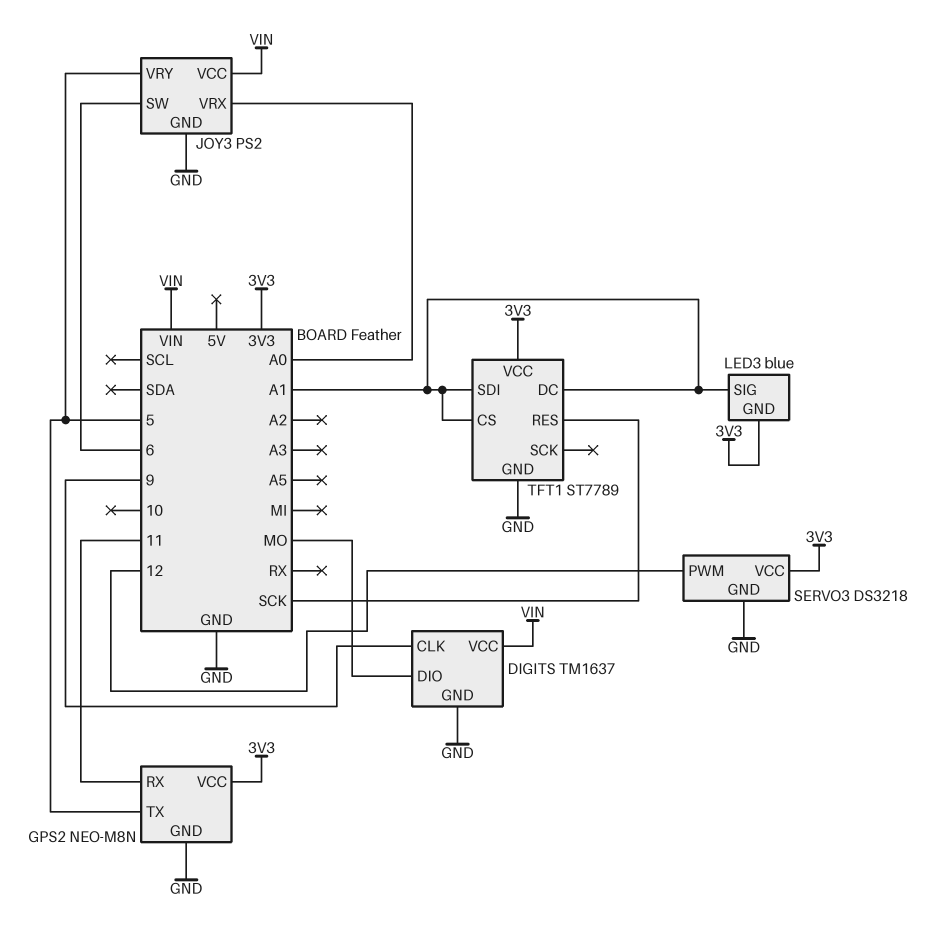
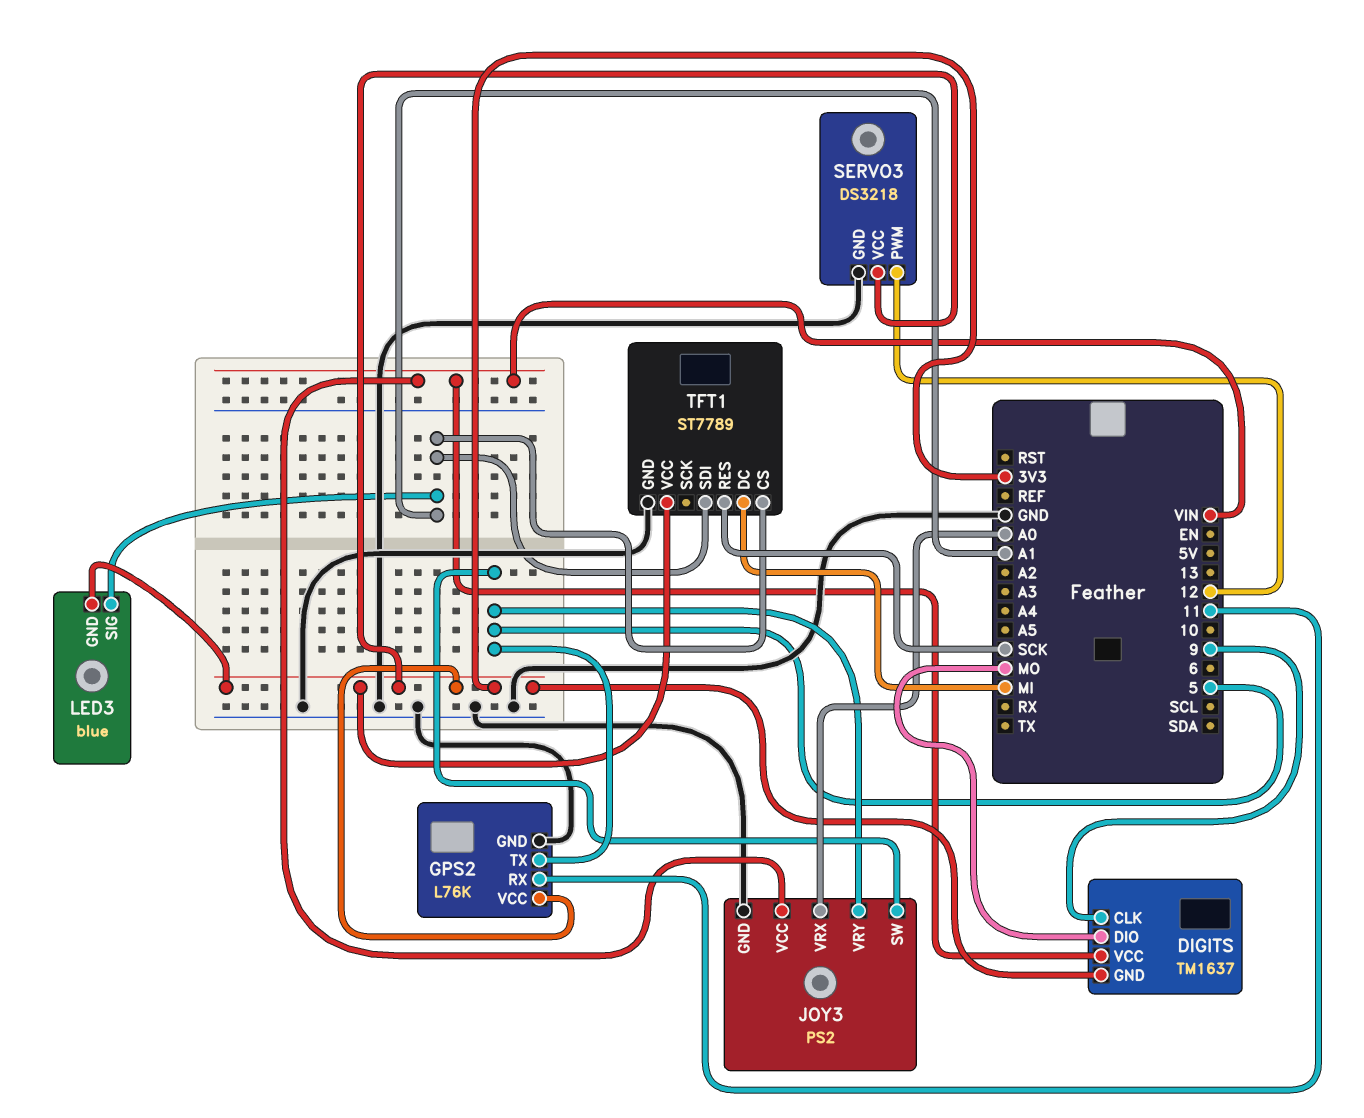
DIGITS pin GND: GND -> 3V3
GPS2: NEO-M8N -> L76K
JOY3 pin SW: 6 -> 5
TFT1 pin DC: A1 -> MI

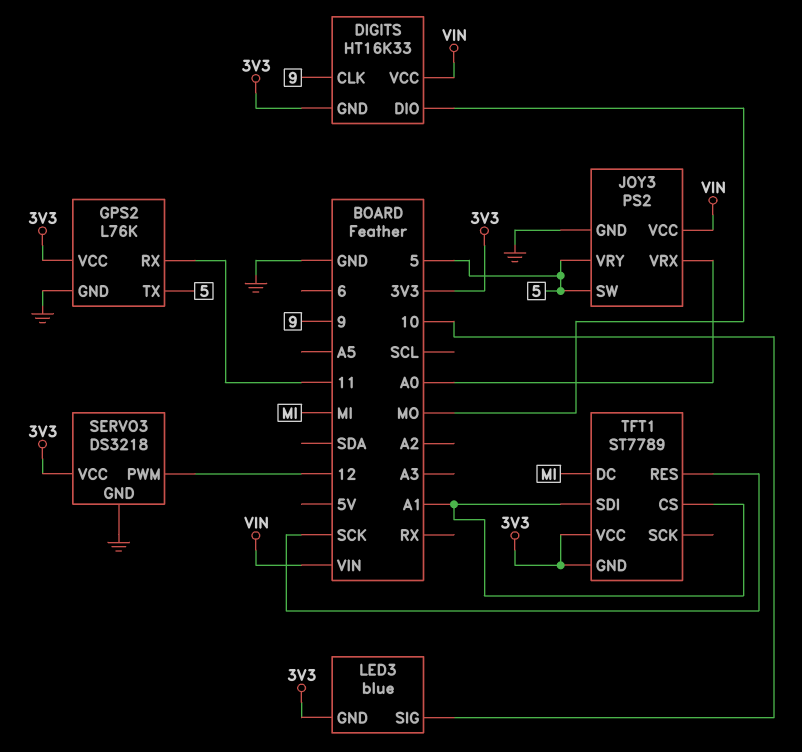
DIGITS: TM1637 -> HT16K33
LED3 pin SIG: A1 -> 10
TFT1 pin GND: GND -> 3V3

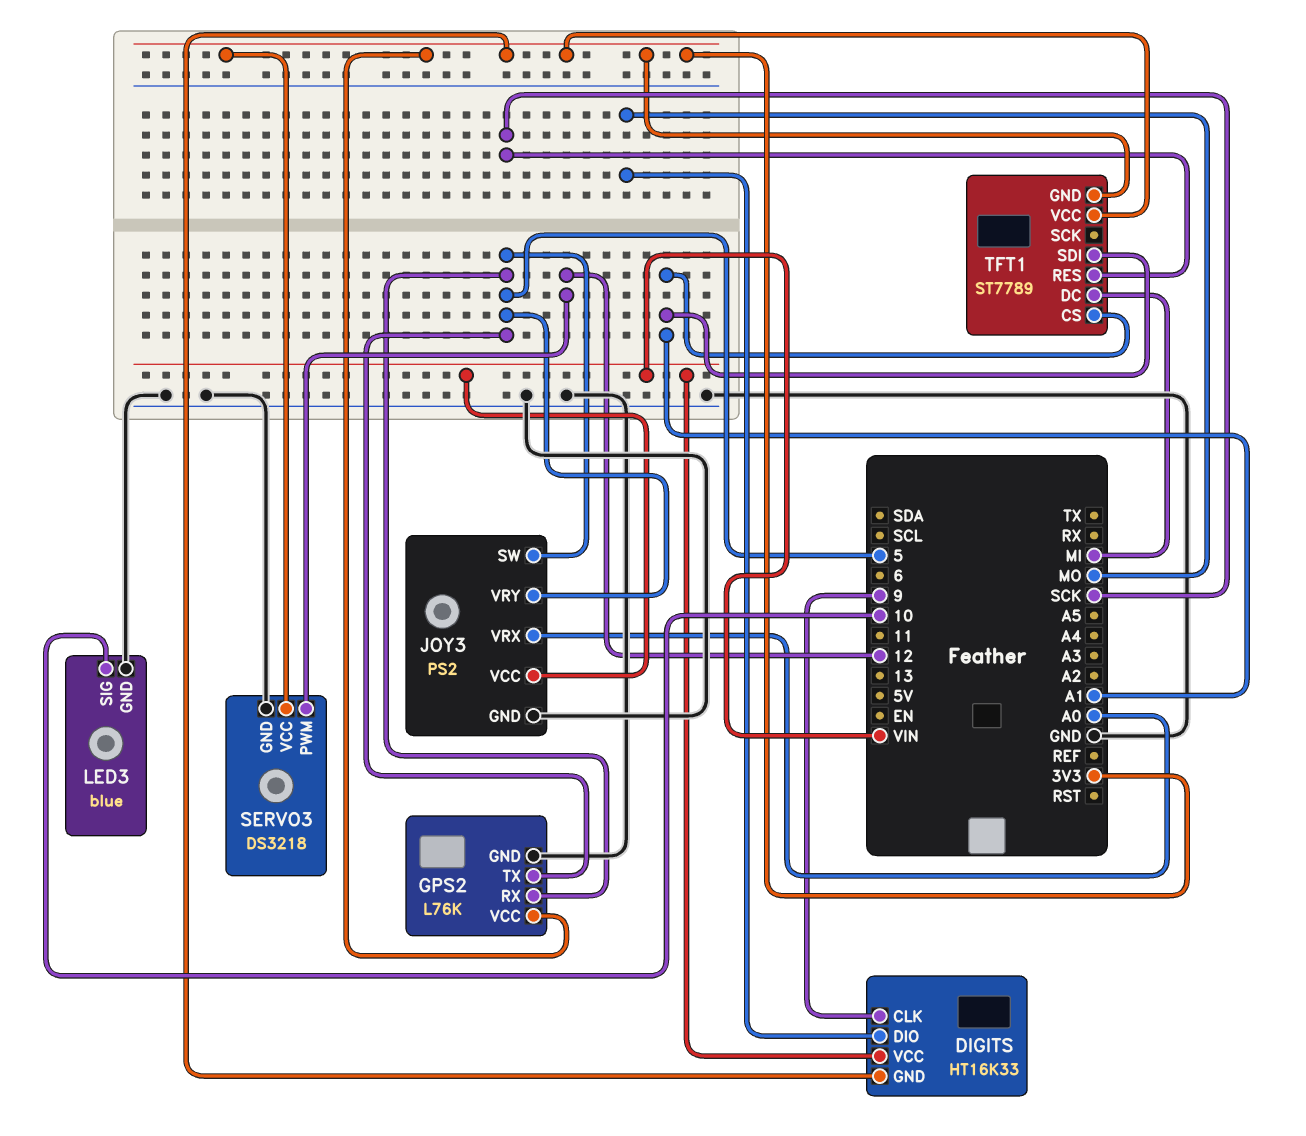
GPS2 pin RX: 11 -> 5
LED3 pin GND: 3V3 -> GND

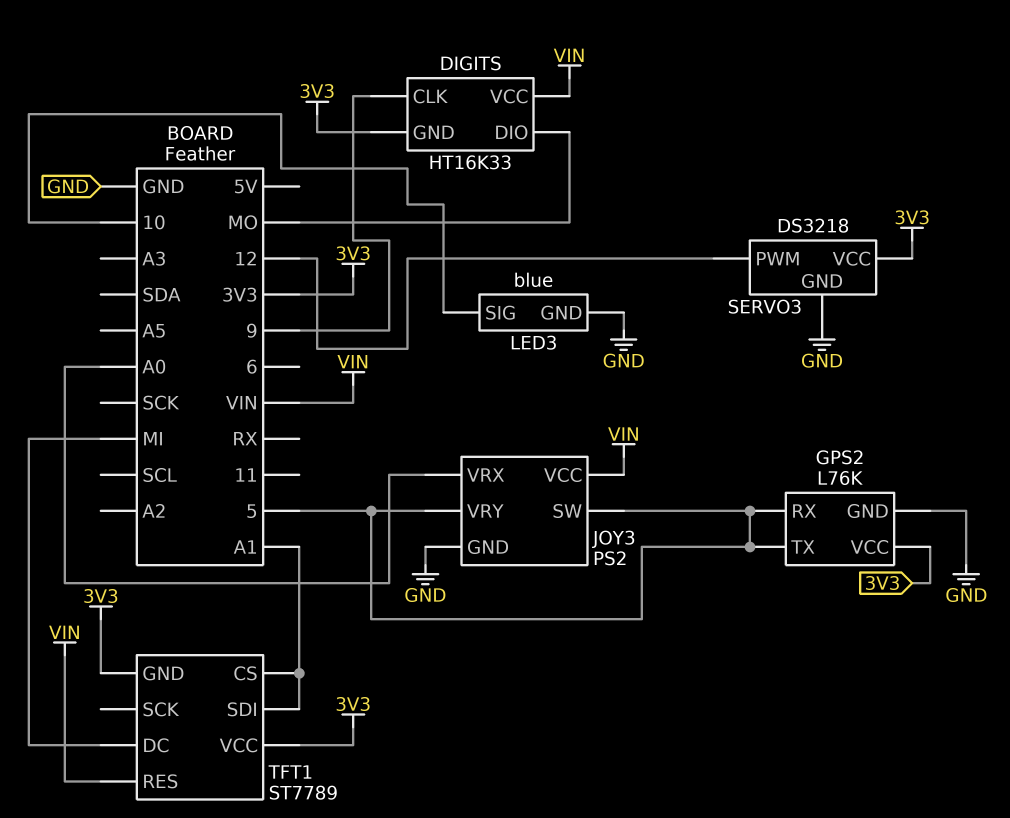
TFT1 pin RES: SCK -> VIN

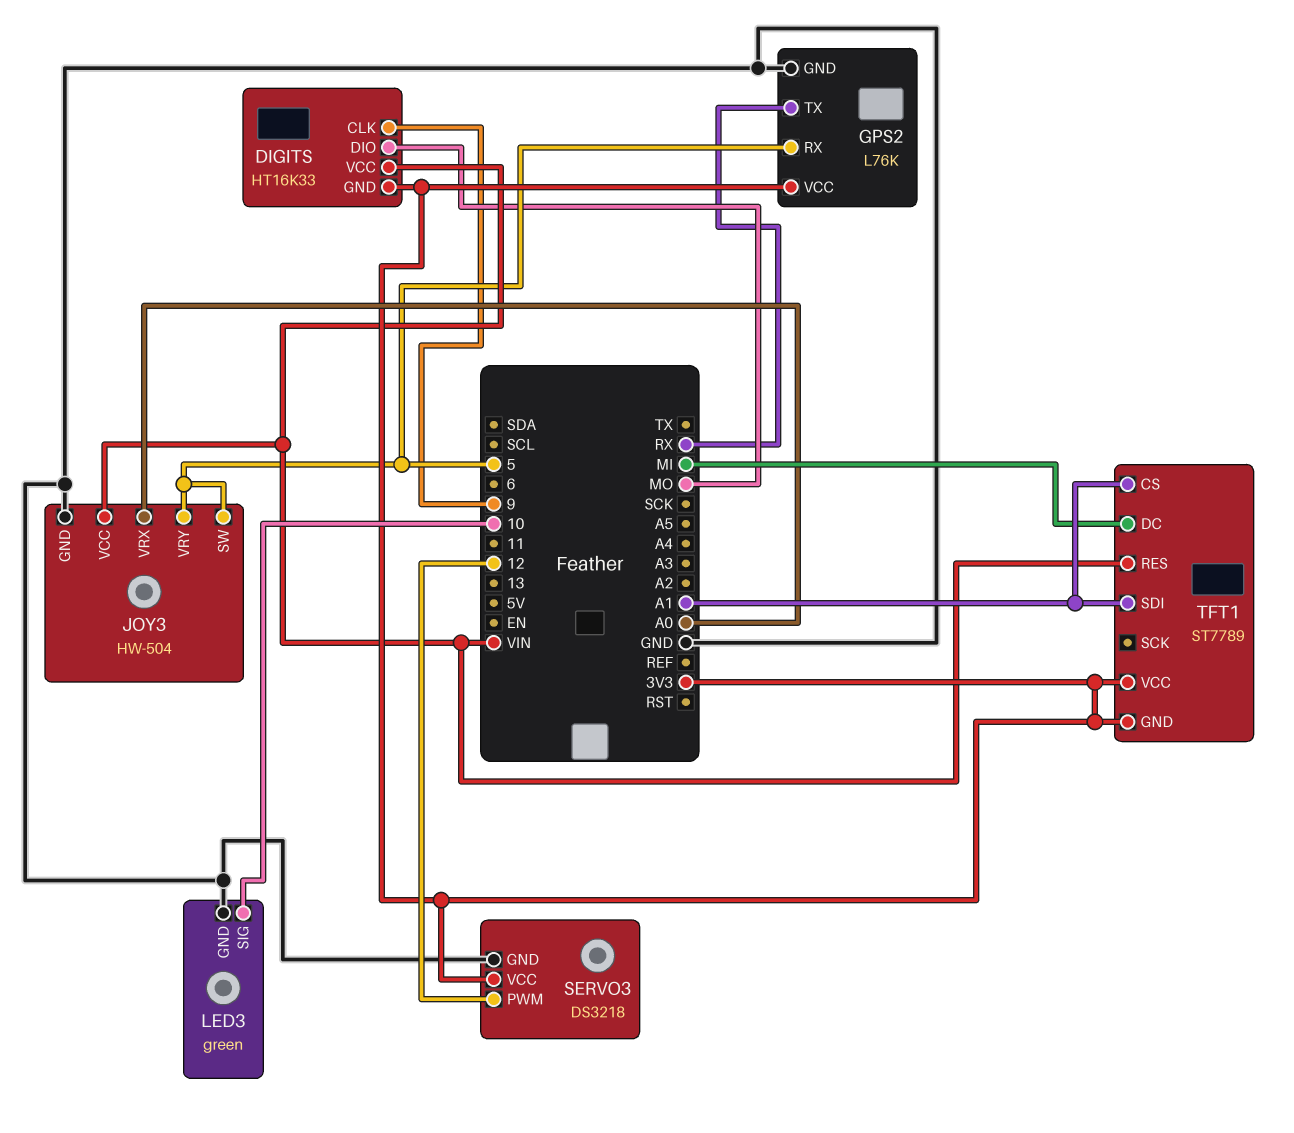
GPS2 pin TX: 5 -> RX
JOY3: PS2 -> HW-504
LED3: blue -> green

